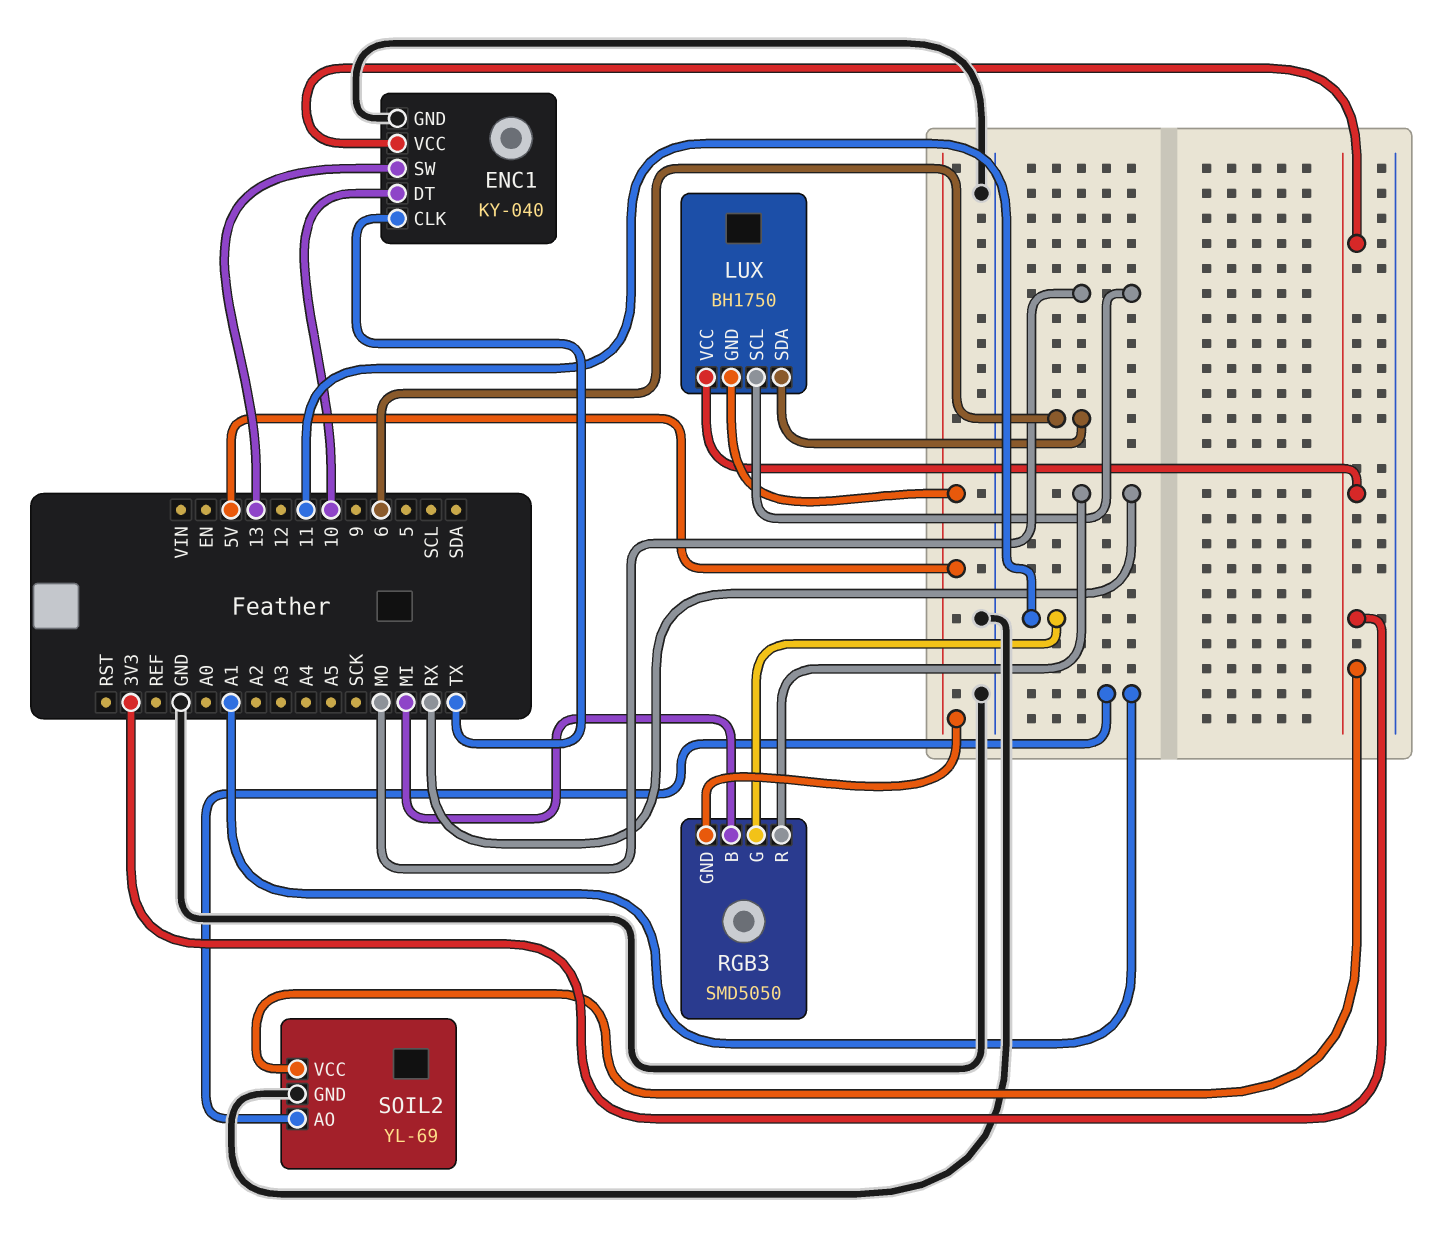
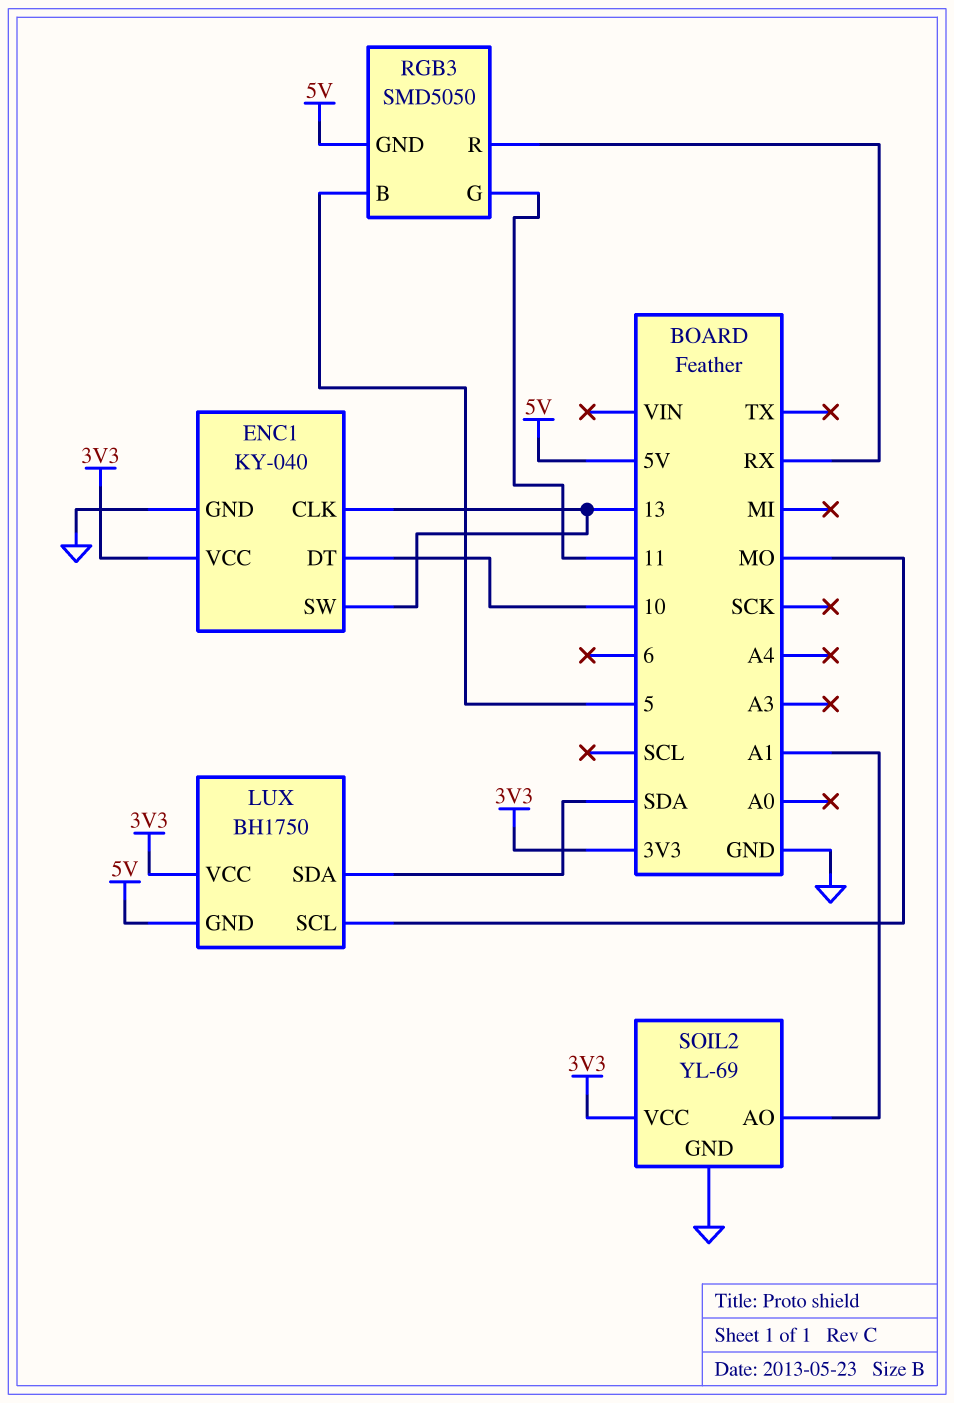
ENC1 pin CLK: TX -> 13
LUX pin SDA: 6 -> SDA
RGB3 pin B: MI -> 5

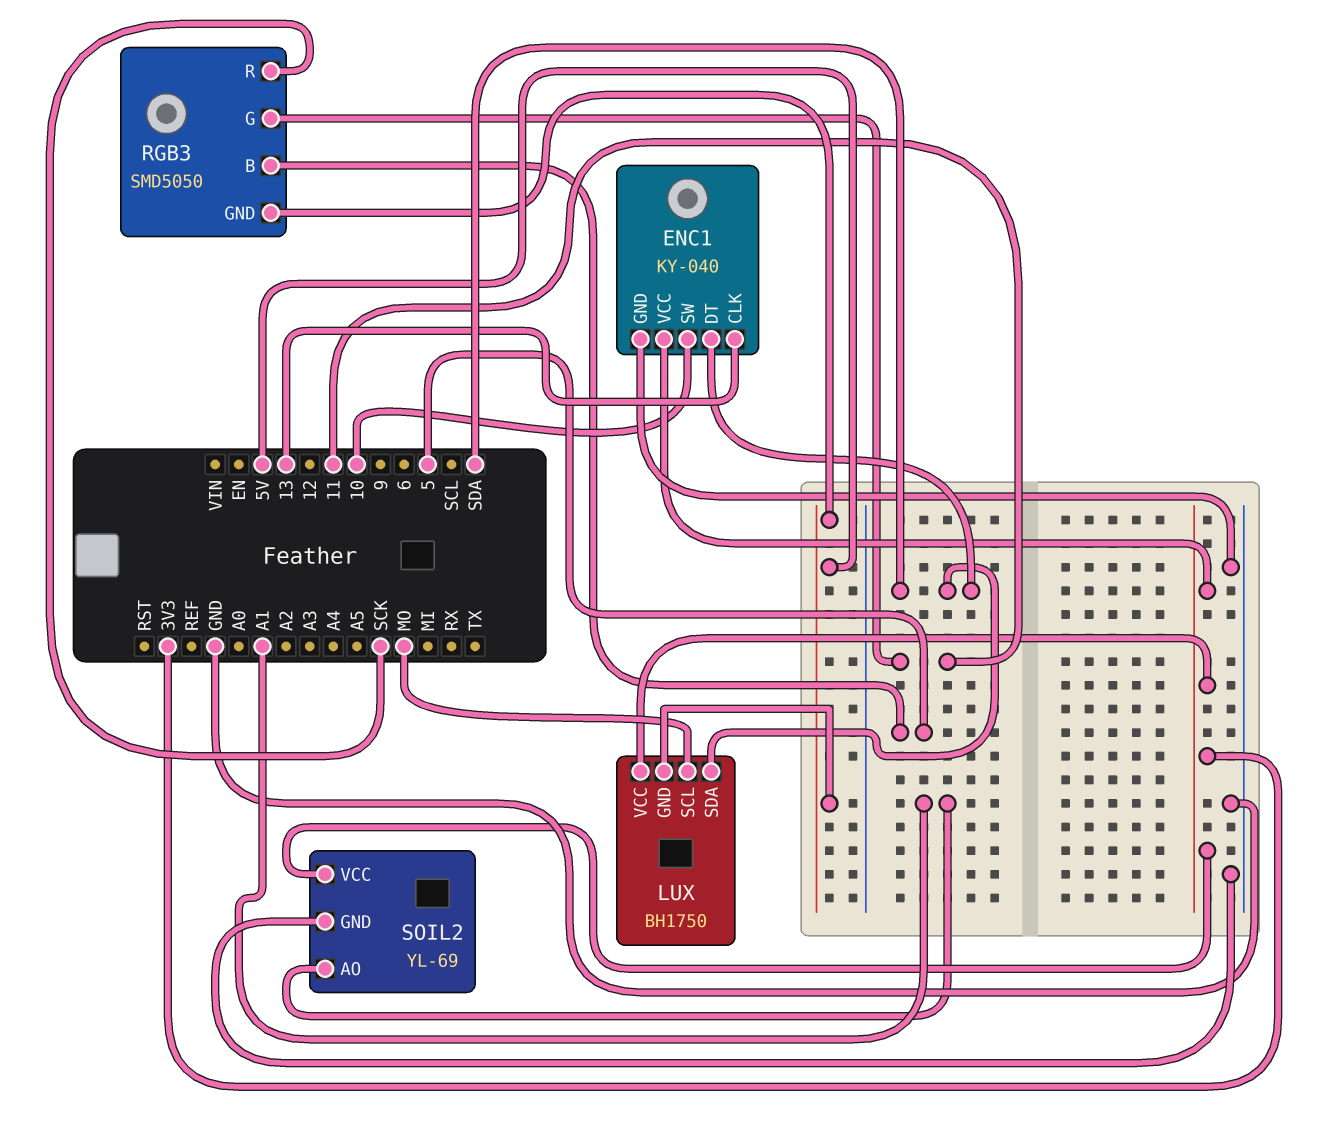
ENC1 pin DT: 10 -> SDA
ENC1 pin SW: 13 -> 10
RGB3 pin R: RX -> SCK

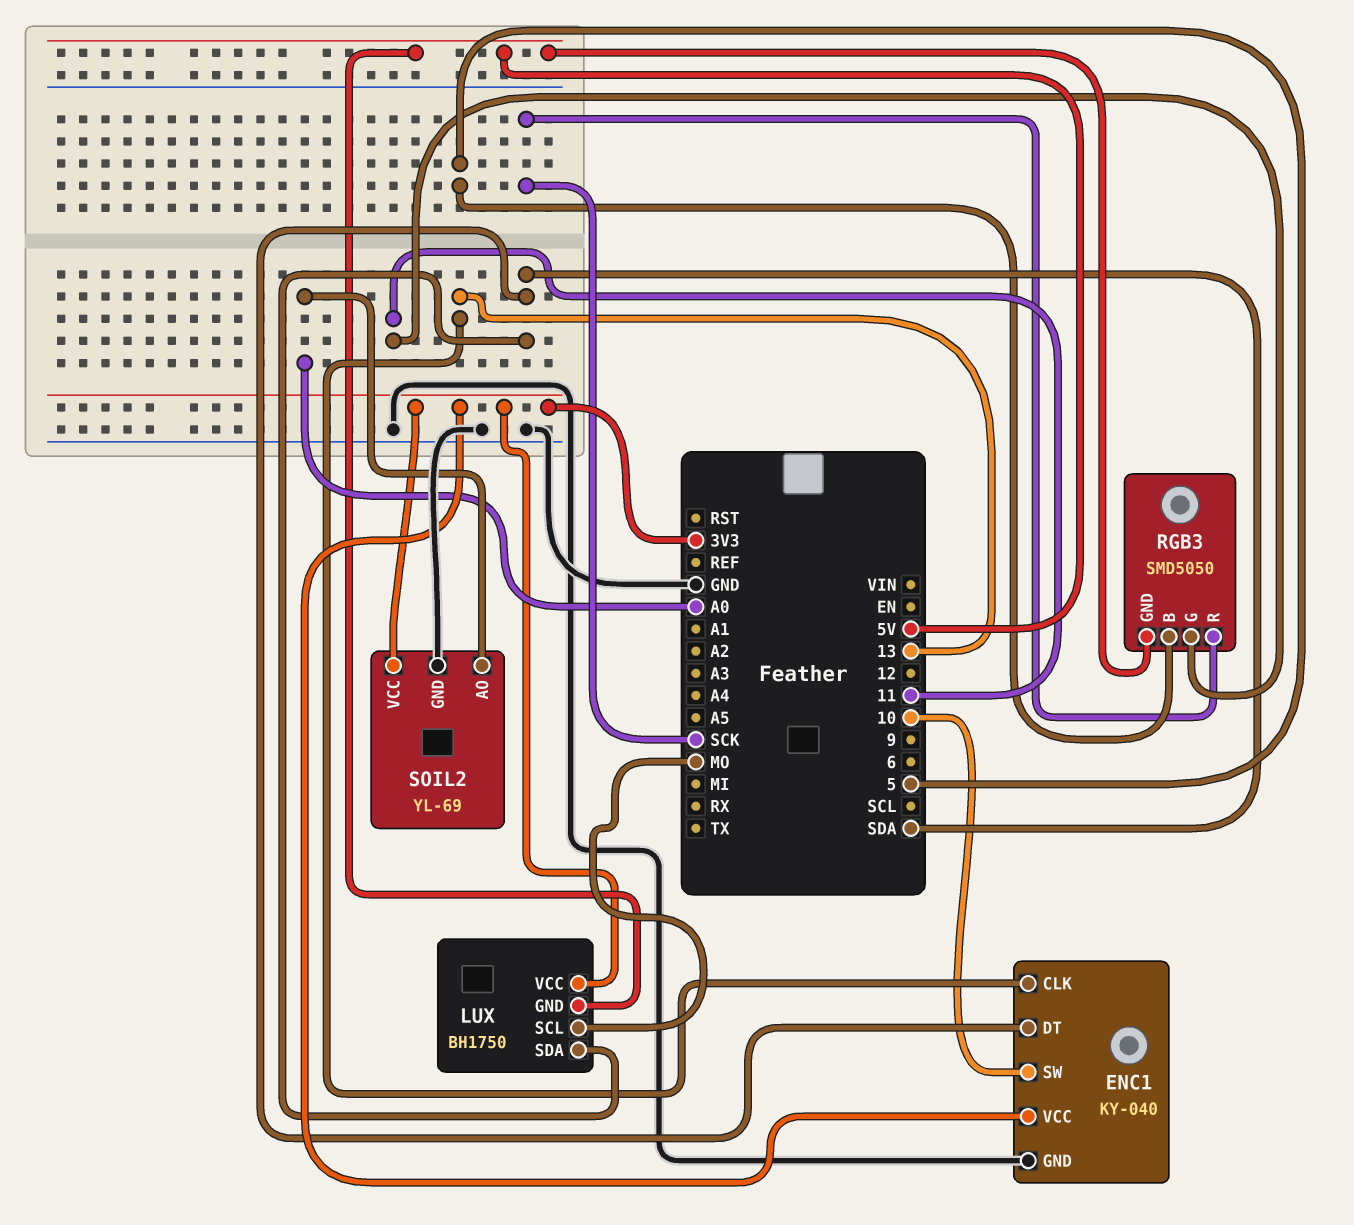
SOIL2 pin AO: A1 -> A0

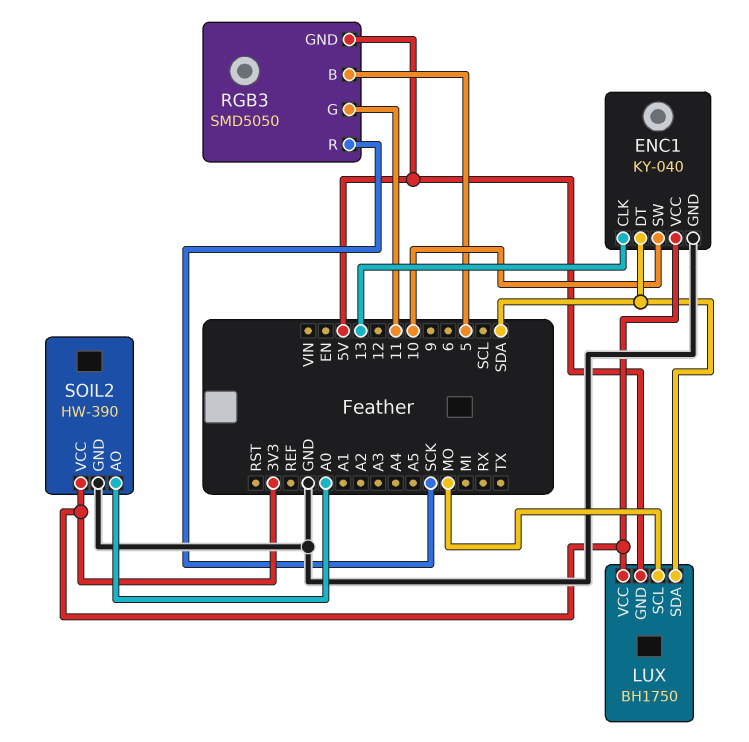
SOIL2: YL-69 -> HW-390

